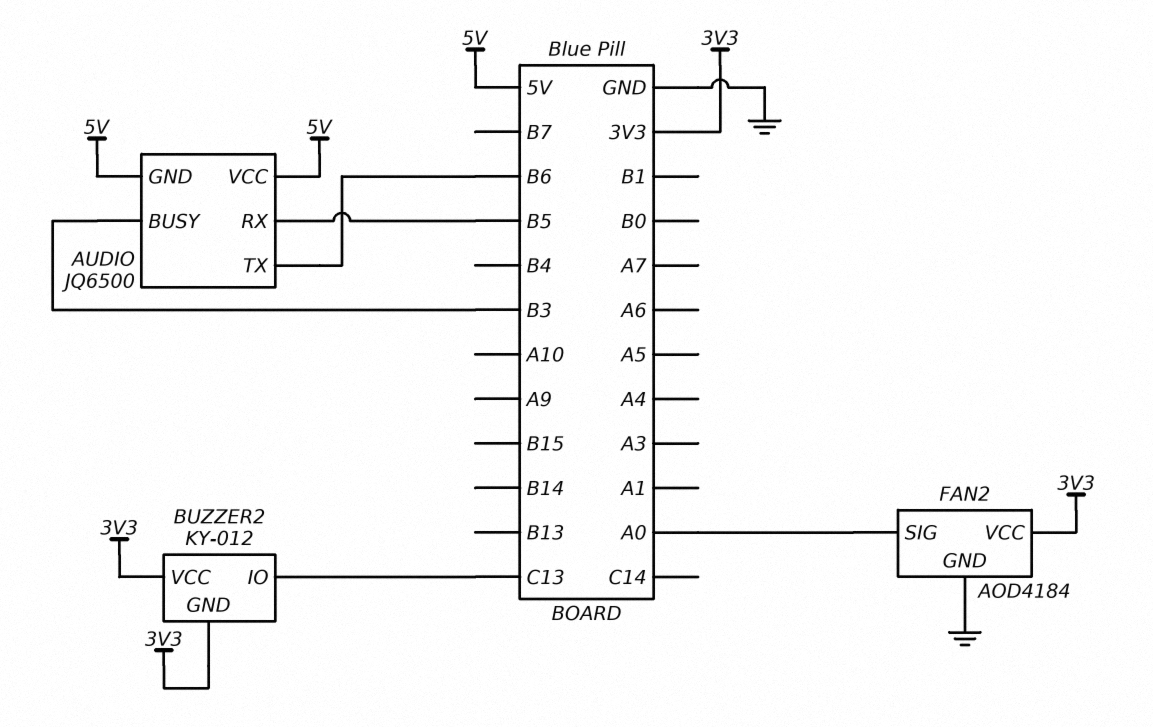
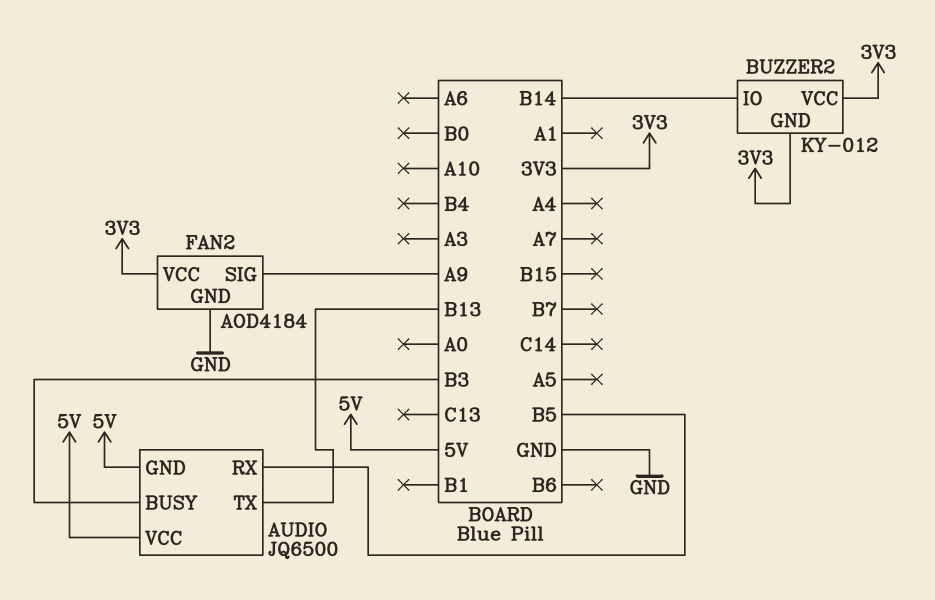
AUDIO pin TX: B6 -> B13
BUZZER2 pin IO: C13 -> B14
FAN2 pin SIG: A0 -> A9

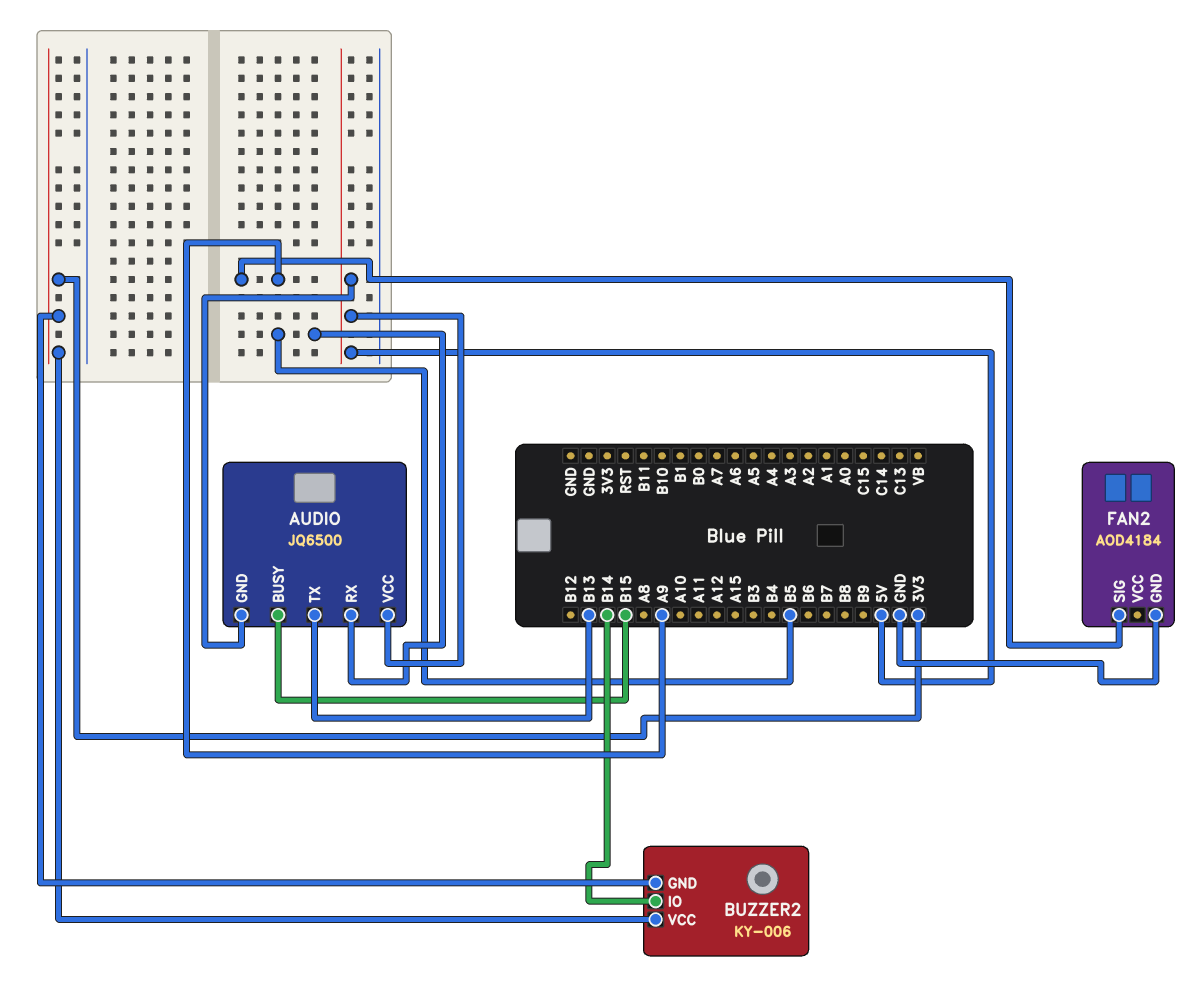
AUDIO pin BUSY: B3 -> B15
BUZZER2: KY-012 -> KY-006
FAN2 pin VCC: 3V3 -> none

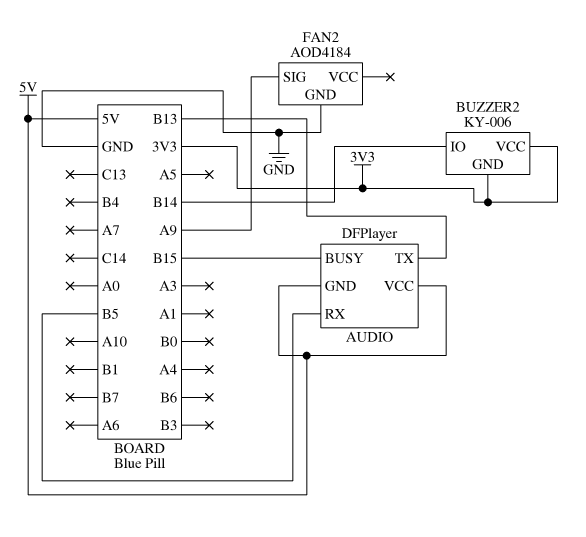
AUDIO: JQ6500 -> DFPlayer

